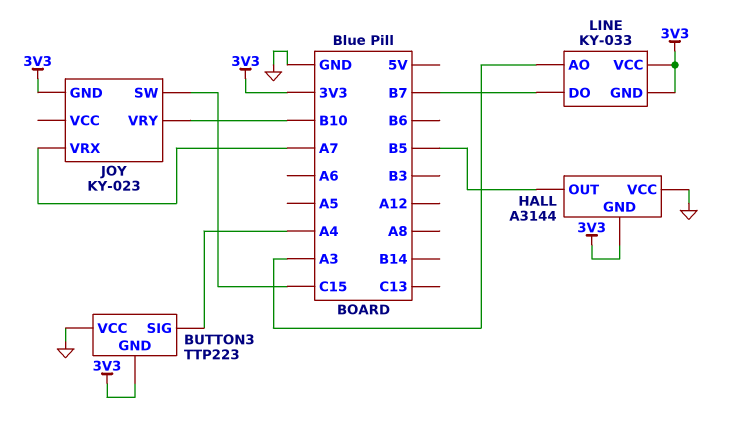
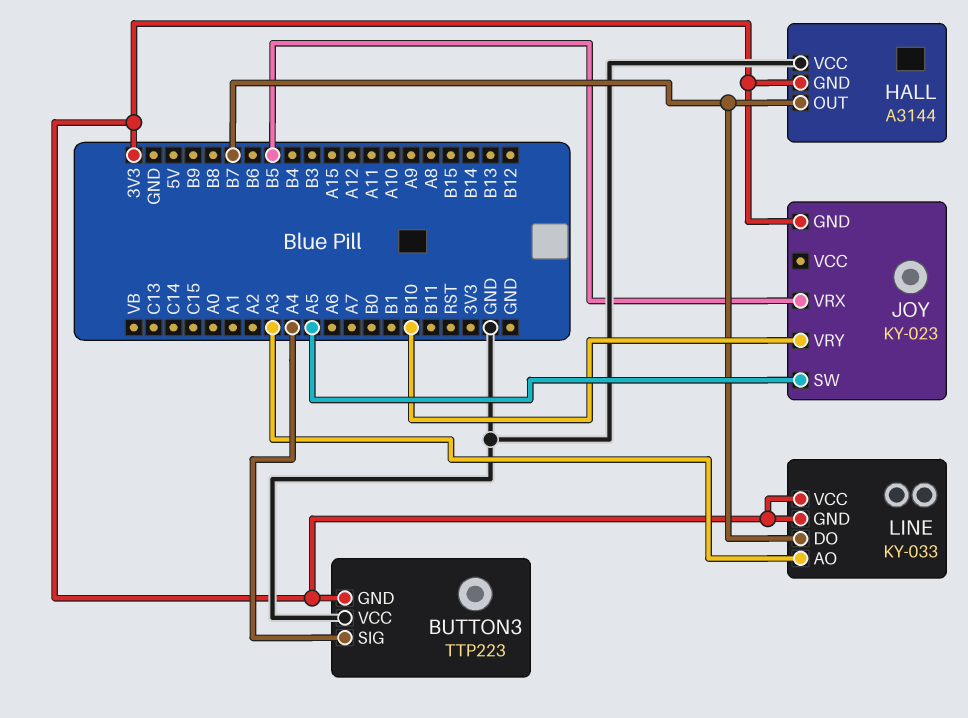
HALL pin OUT: B5 -> B7
JOY pin SW: C15 -> A5
JOY pin VRX: A7 -> B5

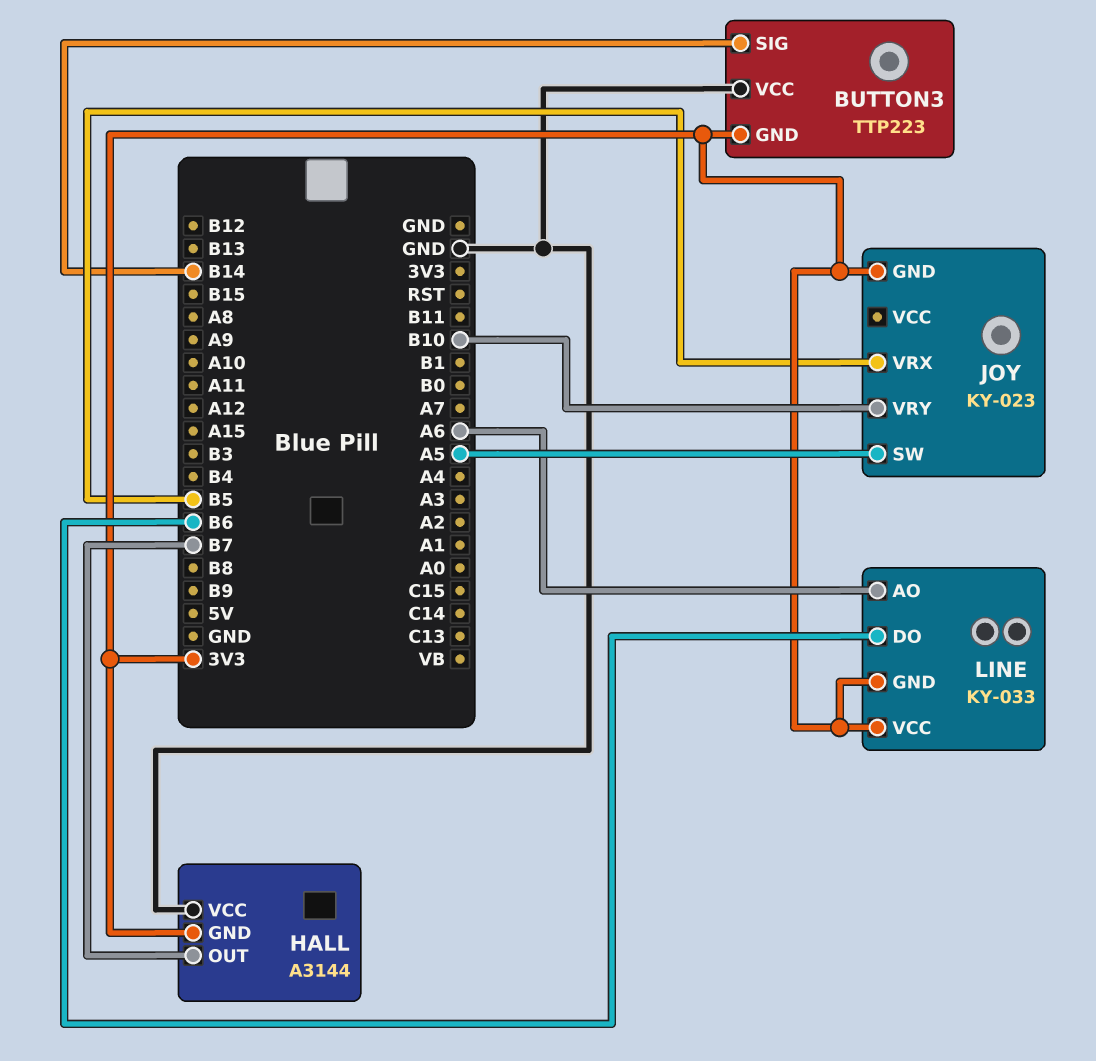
BUTTON3 pin SIG: A4 -> B14
LINE pin AO: A3 -> A6
LINE pin DO: B7 -> B6

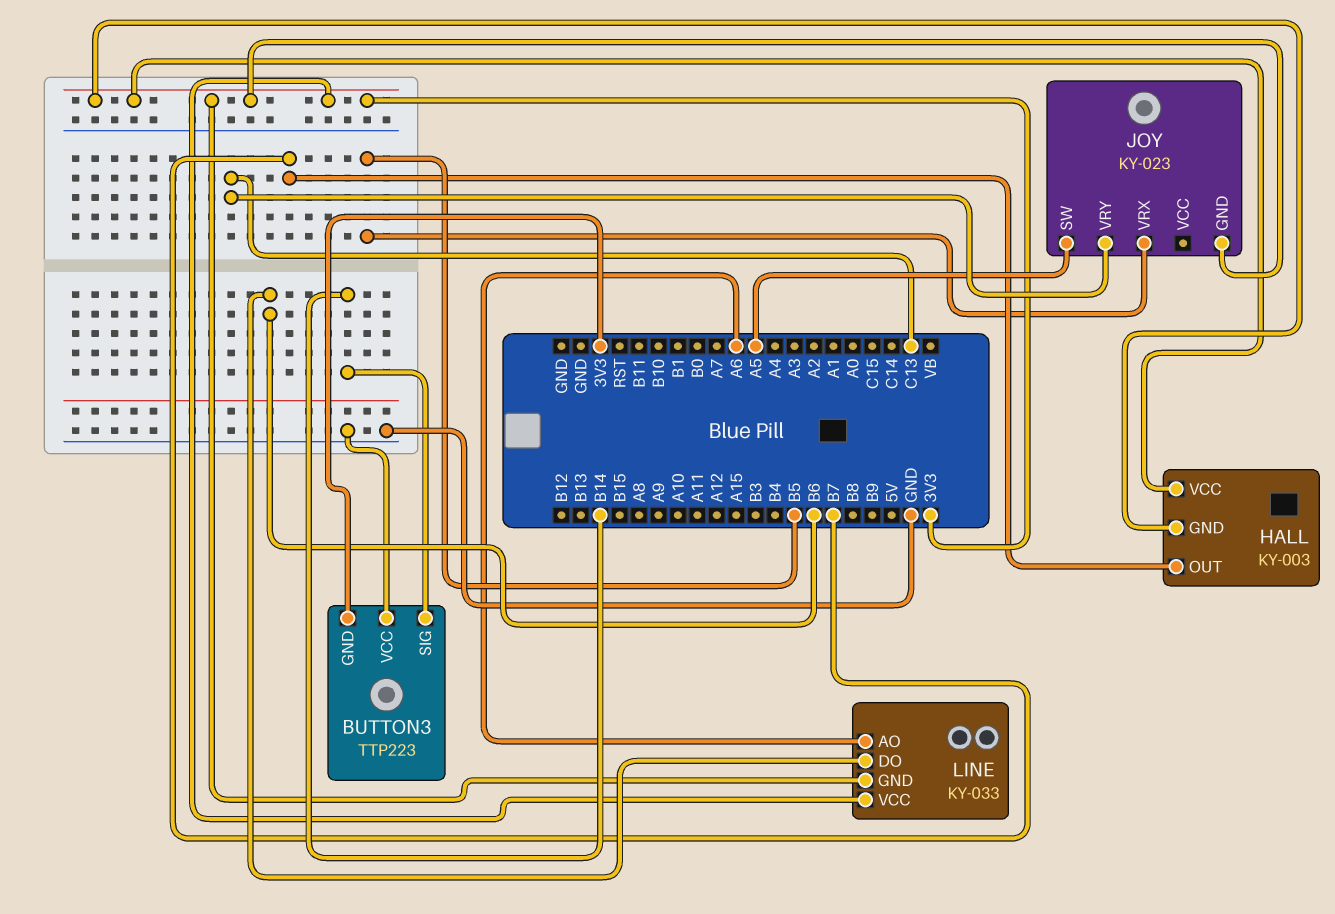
HALL: A3144 -> KY-003
HALL pin VCC: GND -> 3V3
JOY pin VRY: B10 -> C13

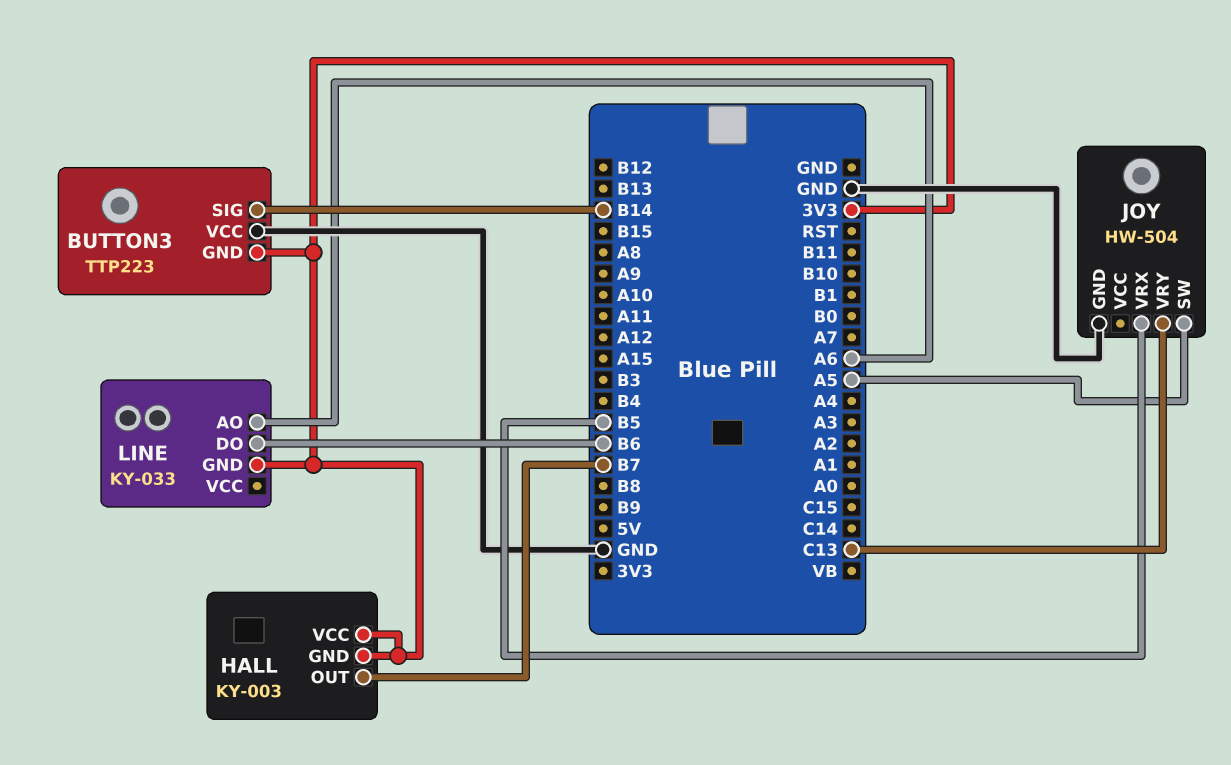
JOY: KY-023 -> HW-504
JOY pin GND: 3V3 -> GND
LINE pin VCC: 3V3 -> none

